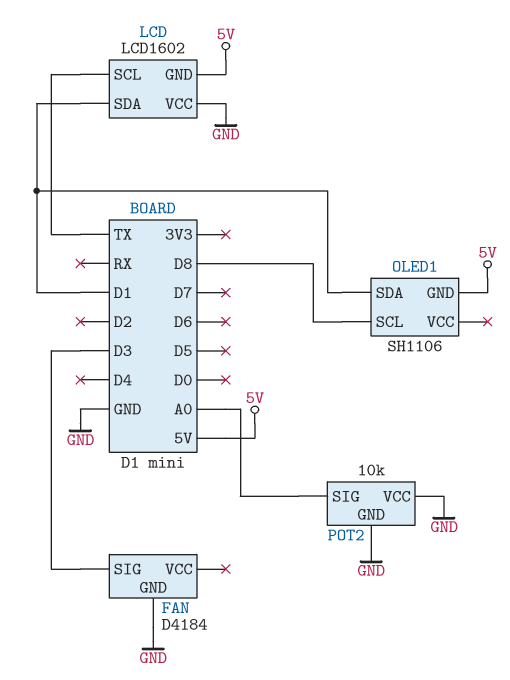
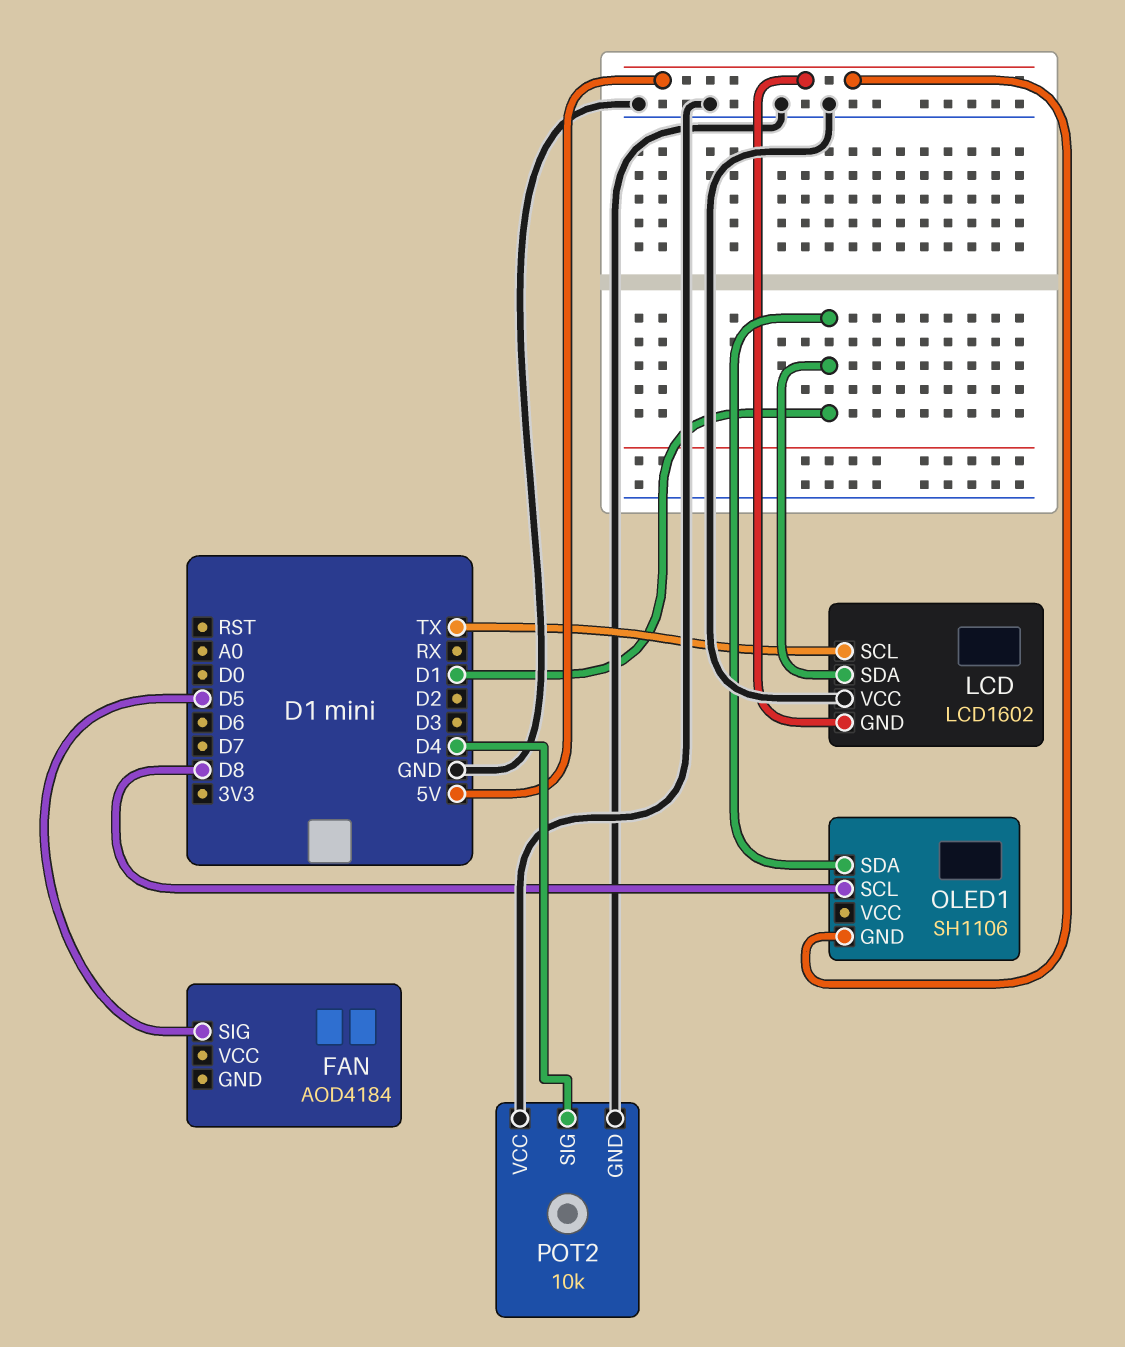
FAN: D4184 -> AOD4184
FAN pin GND: GND -> none
FAN pin SIG: D3 -> D5
POT2 pin SIG: A0 -> D4

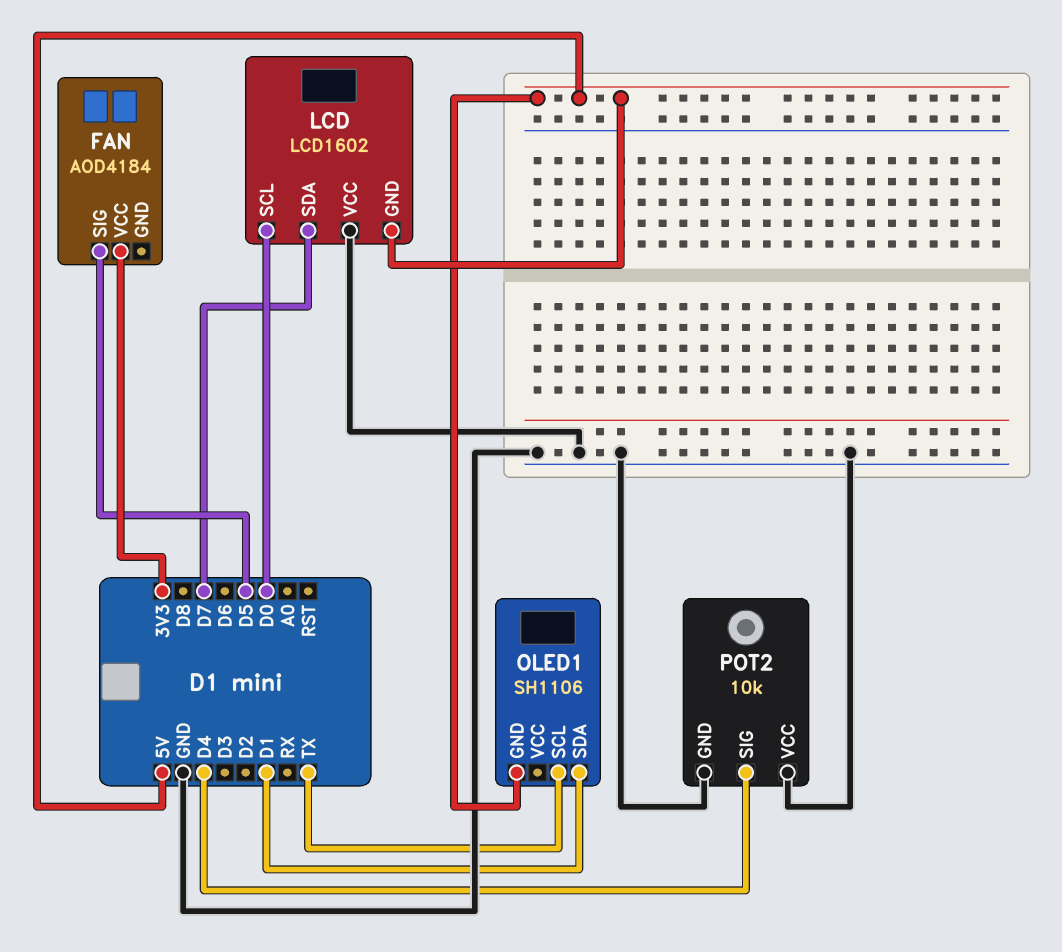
FAN pin VCC: none -> 3V3
LCD pin SCL: TX -> D0
LCD pin SDA: D1 -> D7
OLED1 pin SCL: D8 -> TX

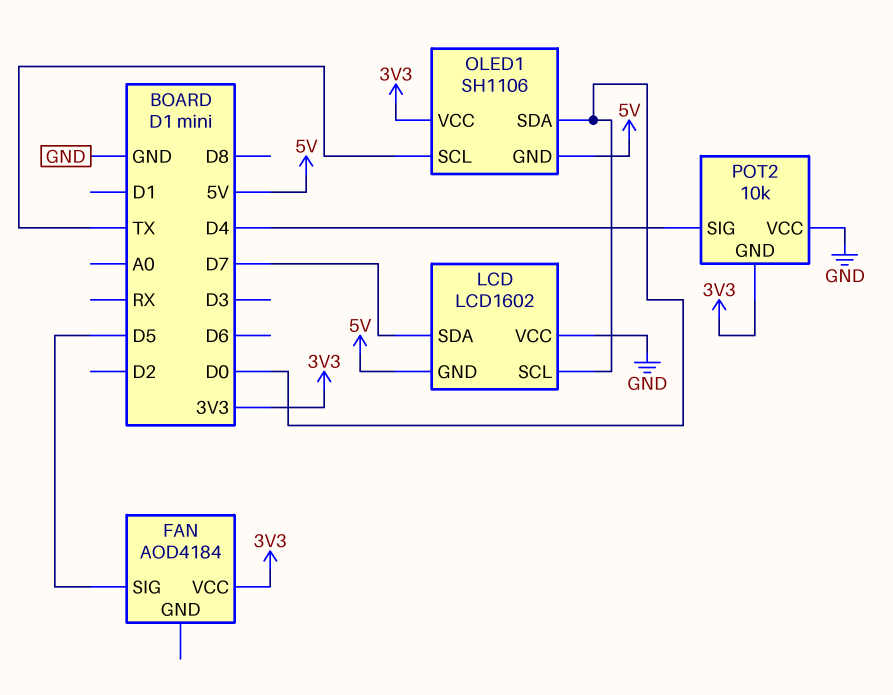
OLED1 pin SDA: D1 -> D0
OLED1 pin VCC: none -> 3V3
POT2 pin GND: GND -> 3V3

